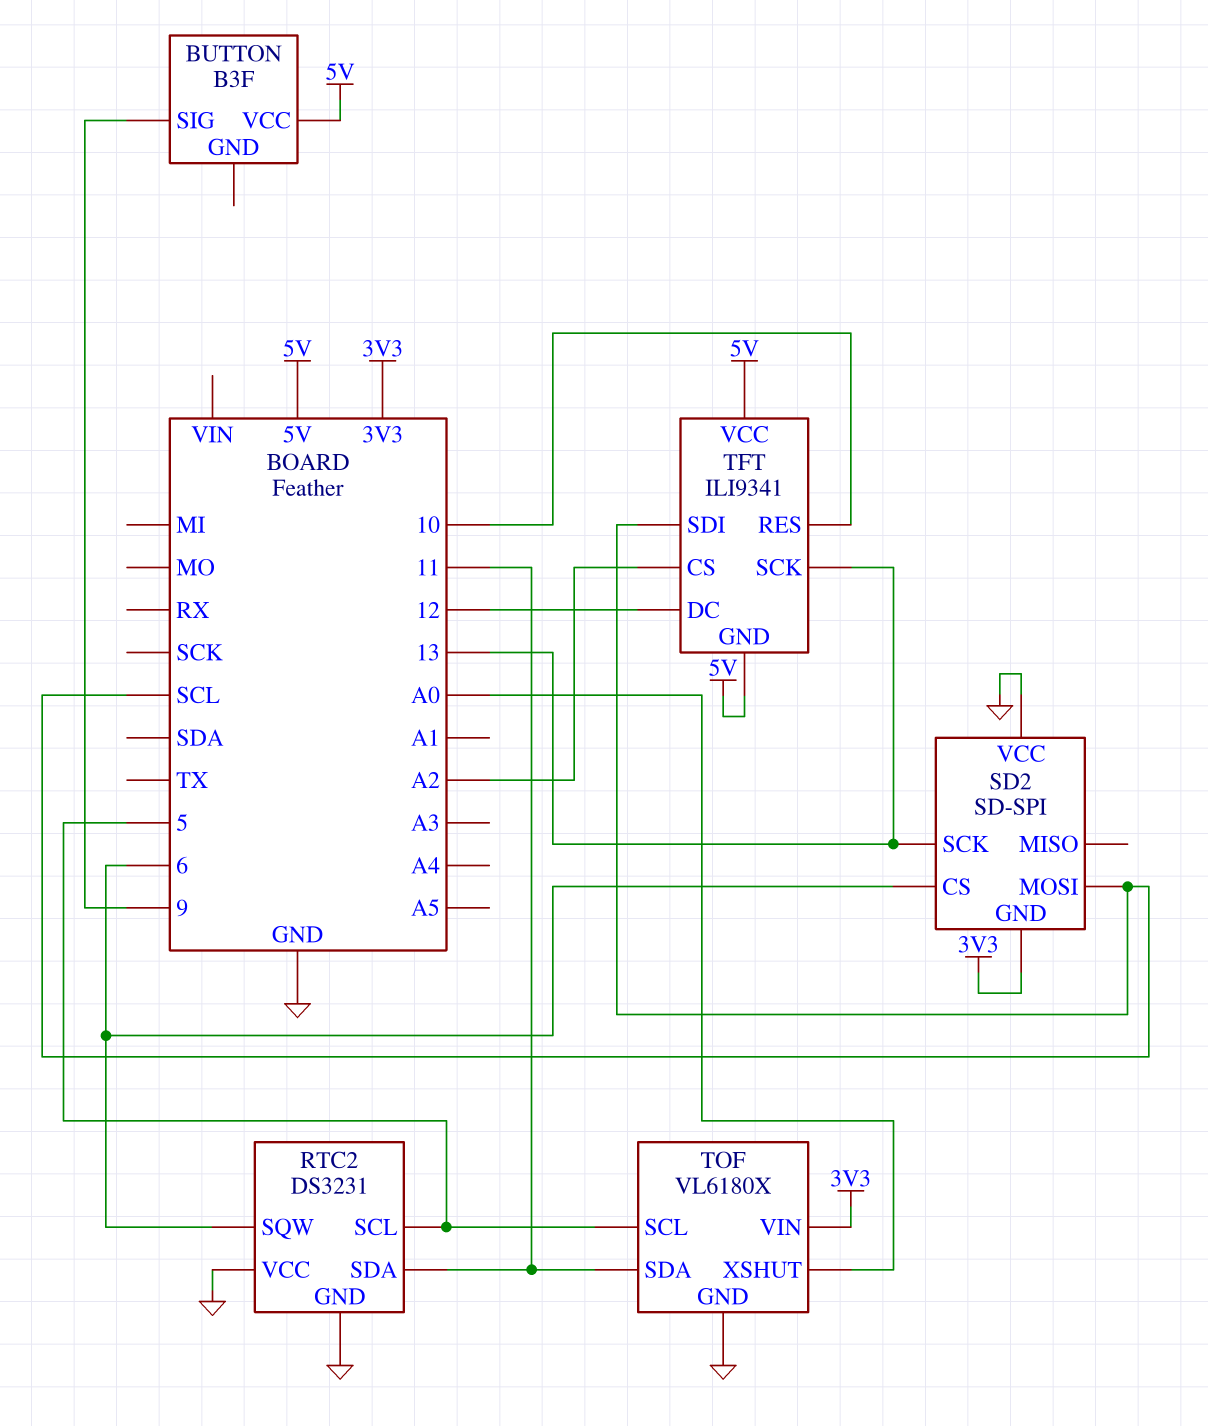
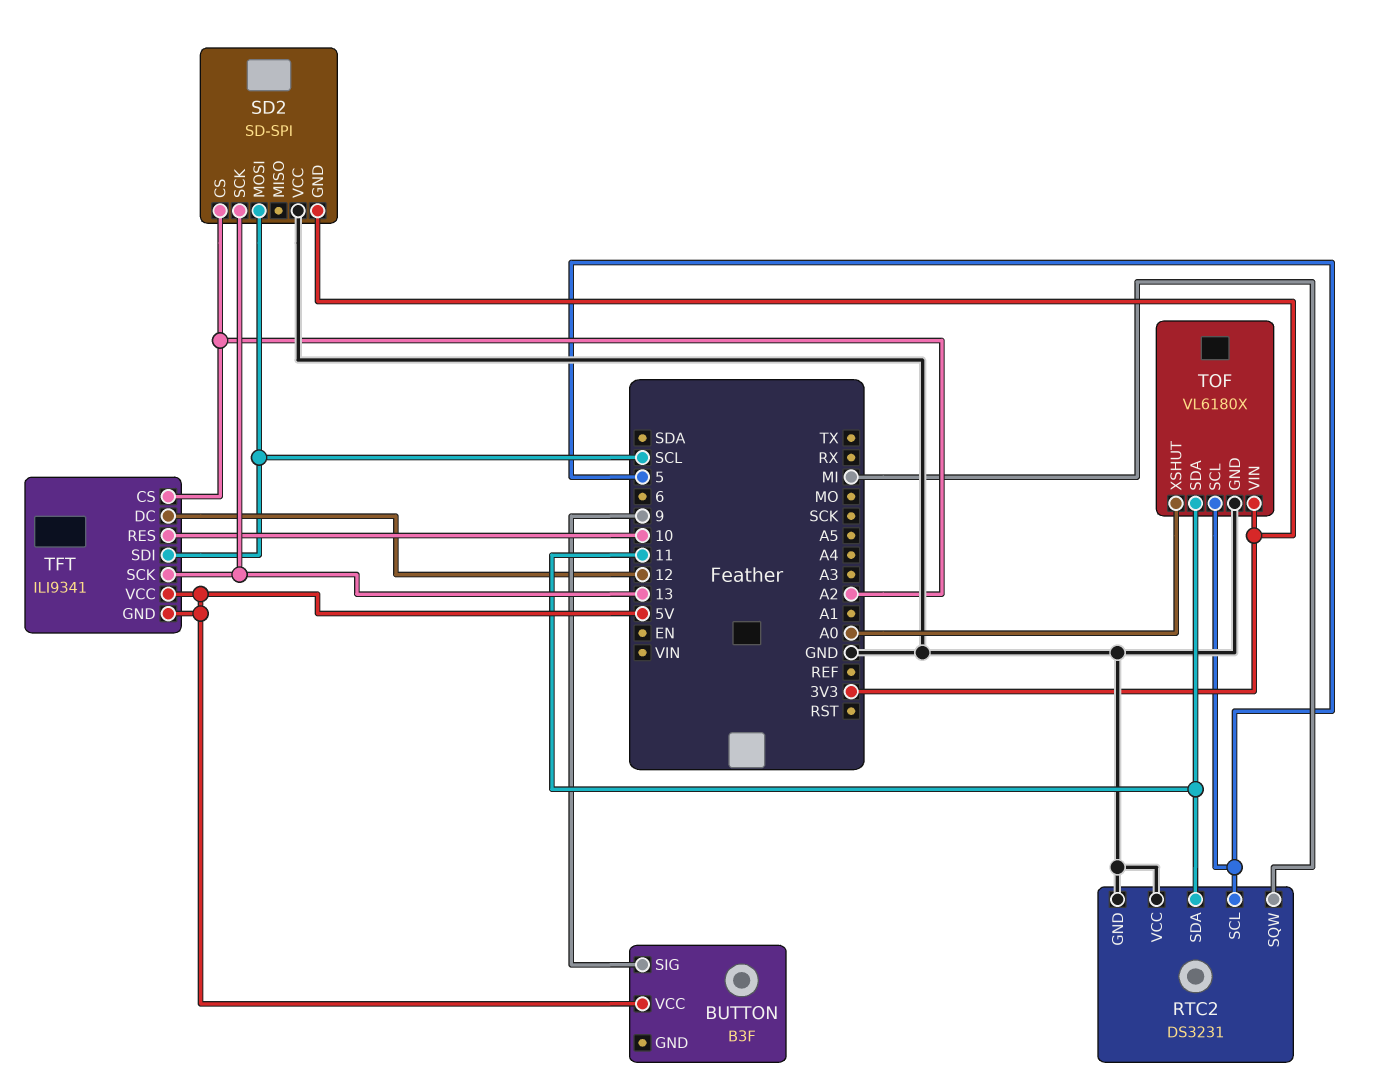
RTC2 pin SQW: 6 -> MI
SD2 pin CS: 6 -> A2

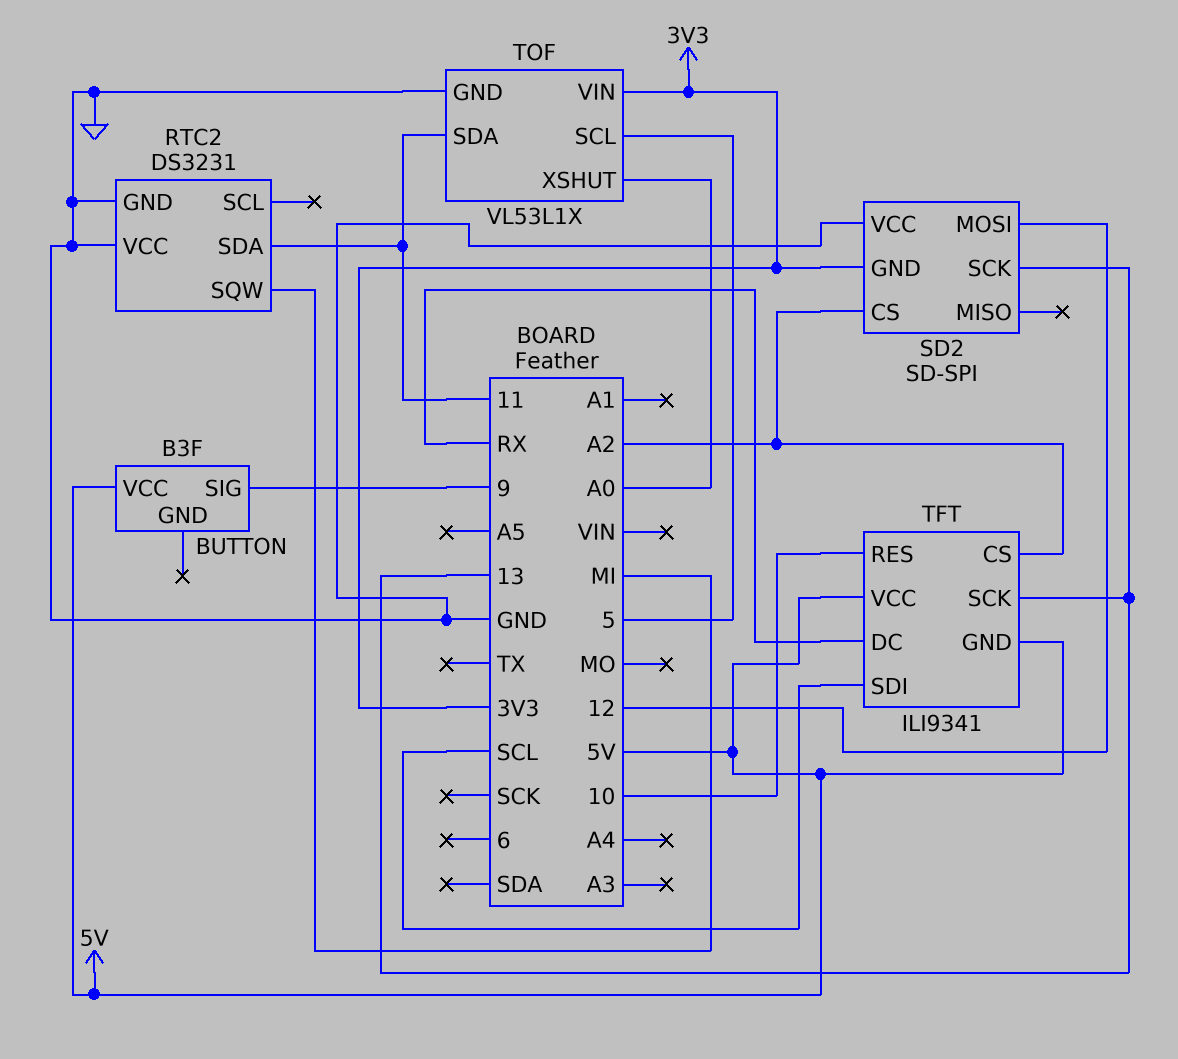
RTC2 pin SCL: 5 -> none
SD2 pin MOSI: SCL -> 12
TFT pin DC: 12 -> RX
TOF: VL6180X -> VL53L1X

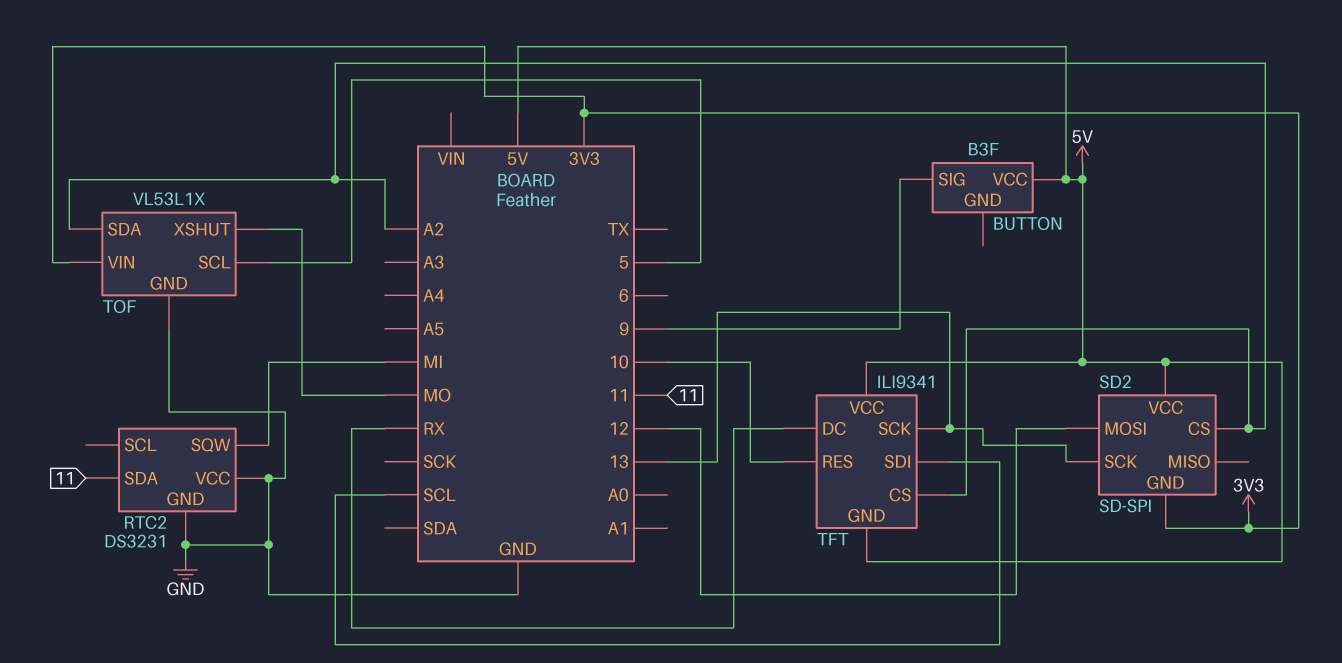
SD2 pin VCC: GND -> 5V
TOF pin SDA: 11 -> A2
TOF pin XSHUT: A0 -> MO

